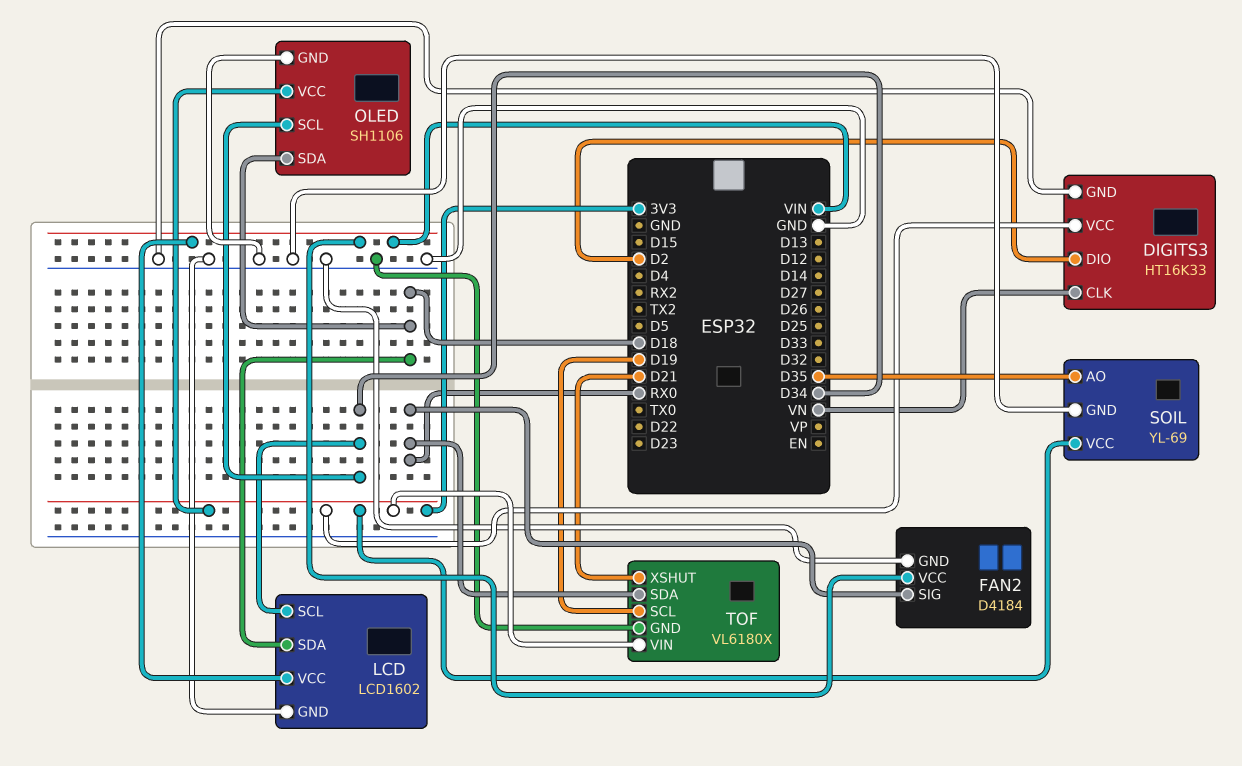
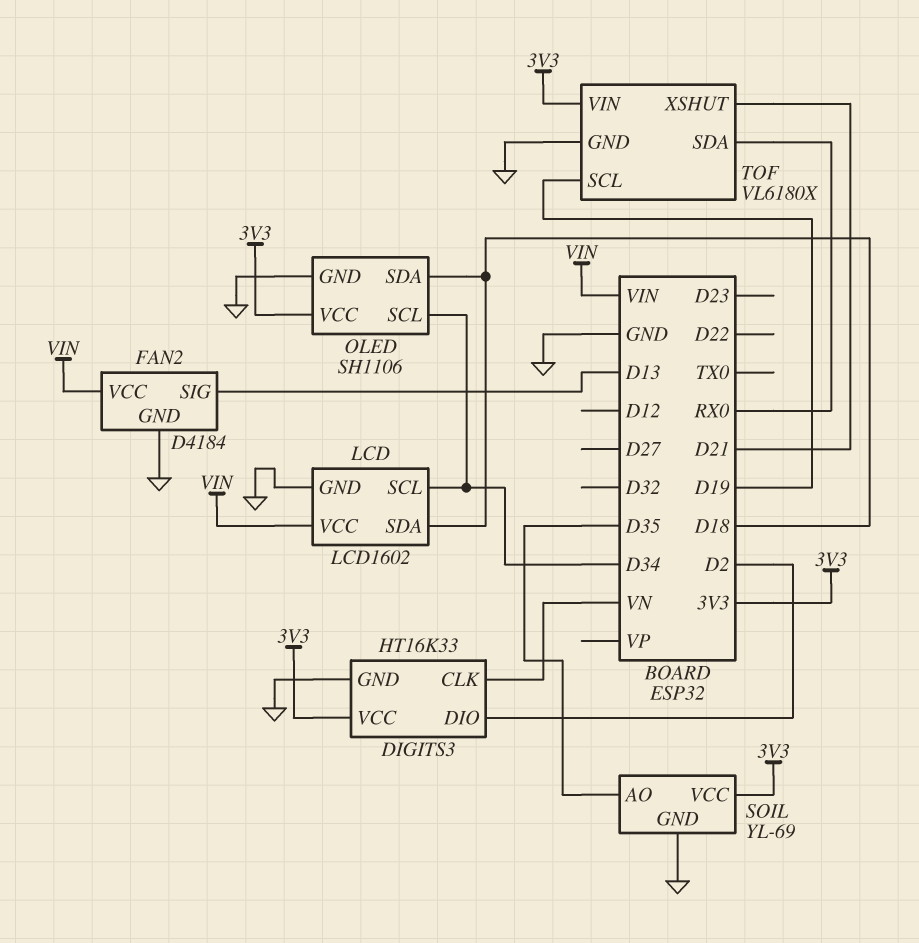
FAN2 pin SIG: RX0 -> D13

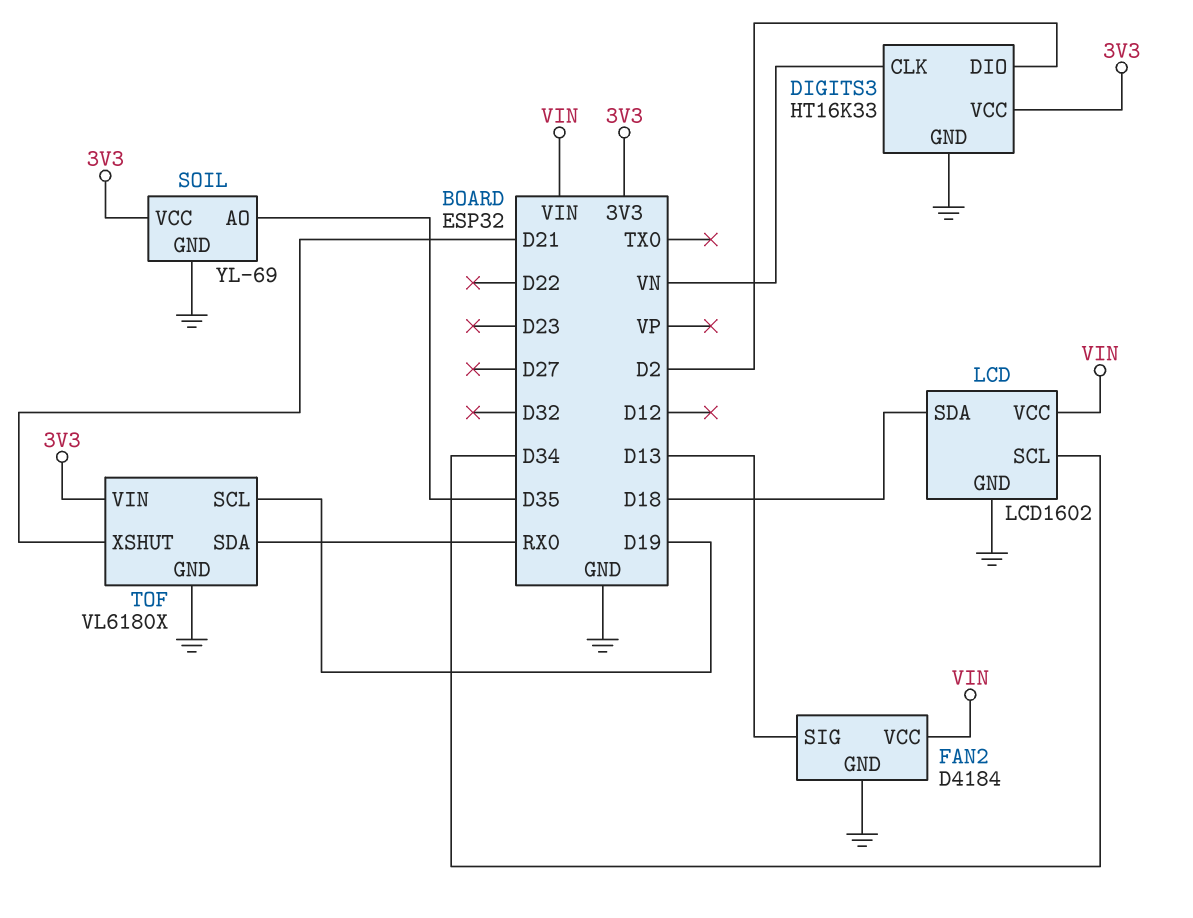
OLED: SH1106 -> none
OLED pin GND: GND -> none
OLED pin SCL: D34 -> none
OLED pin SDA: D18 -> none
OLED pin VCC: 3V3 -> none

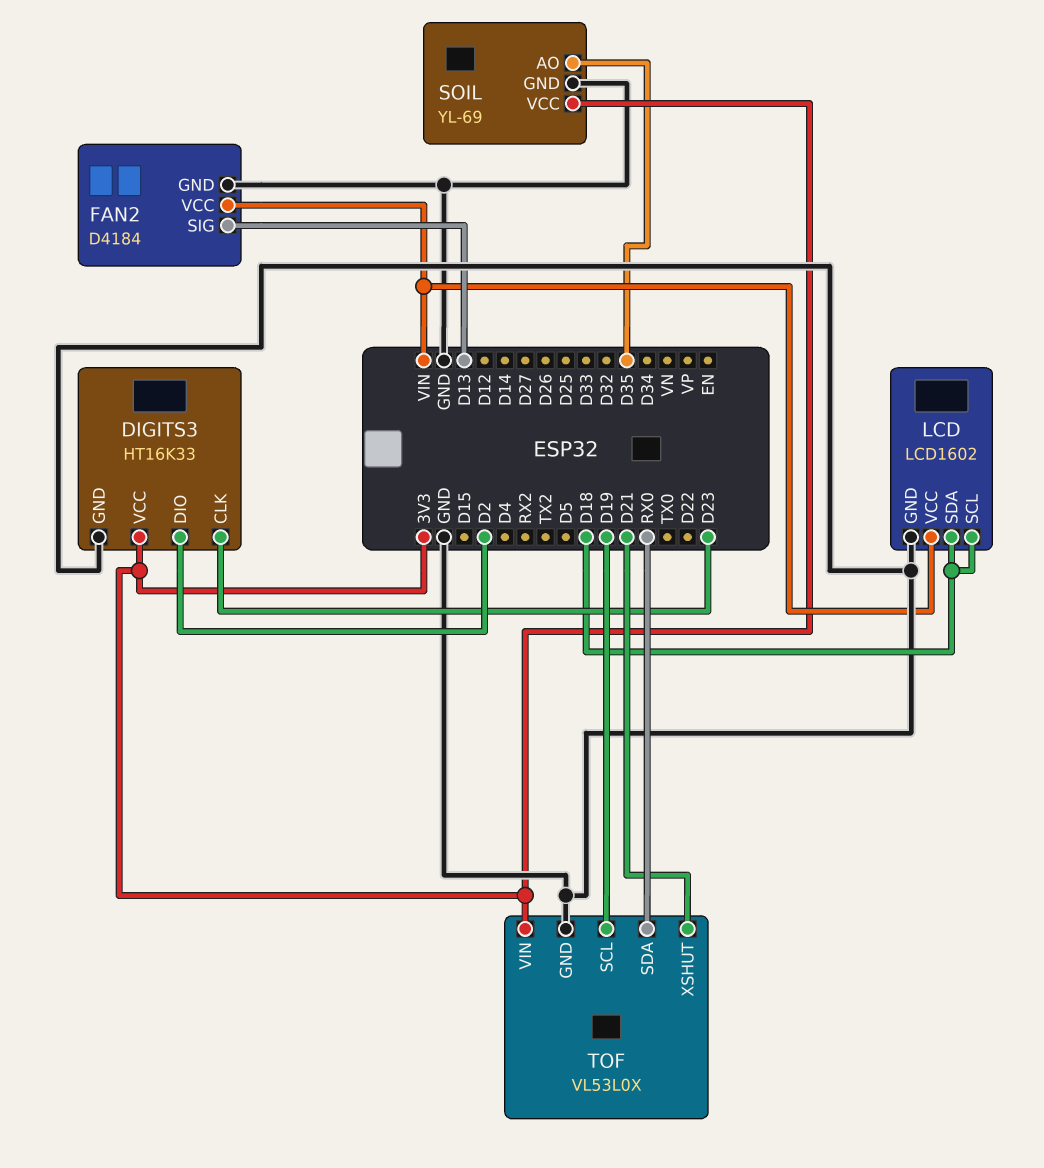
DIGITS3 pin CLK: VN -> D23
LCD pin SCL: D34 -> D18
TOF: VL6180X -> VL53L0X

